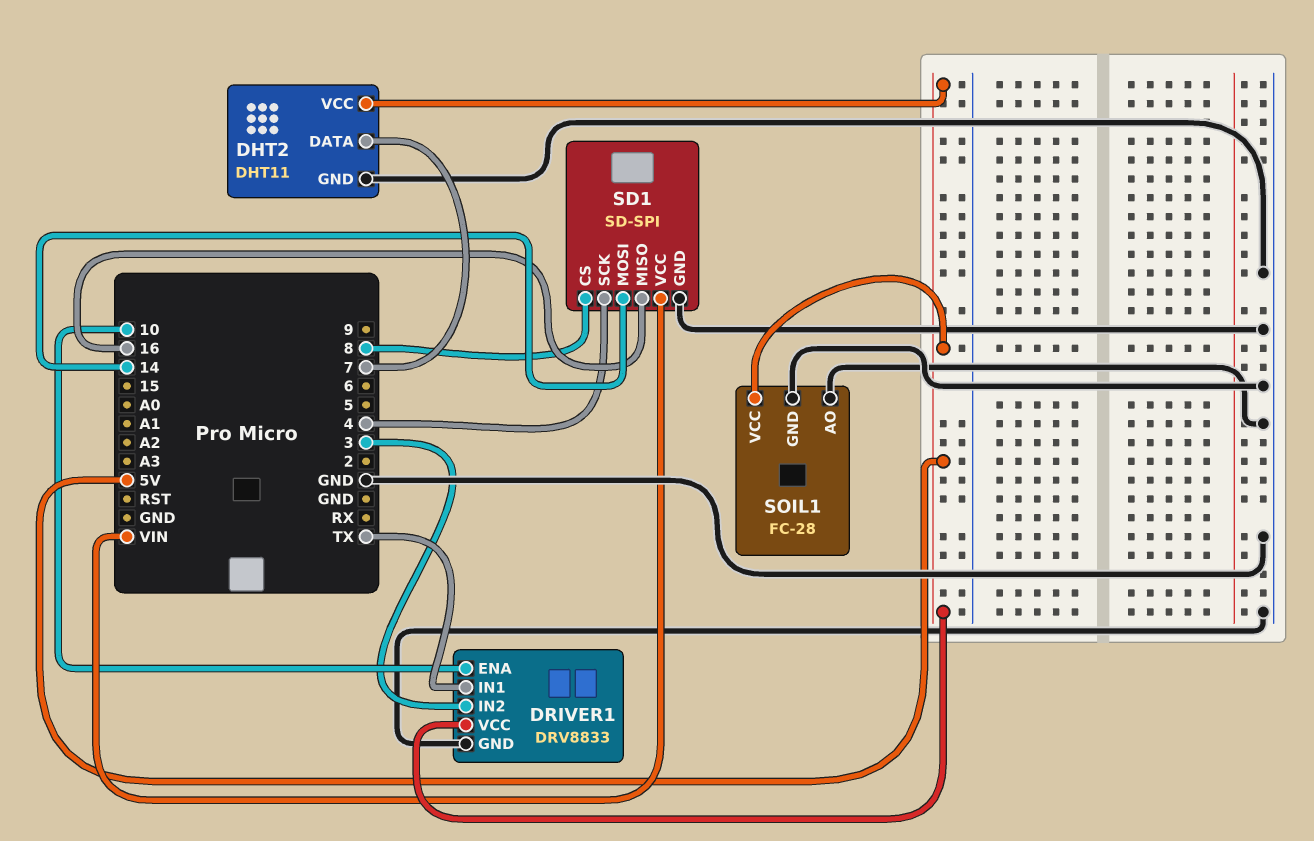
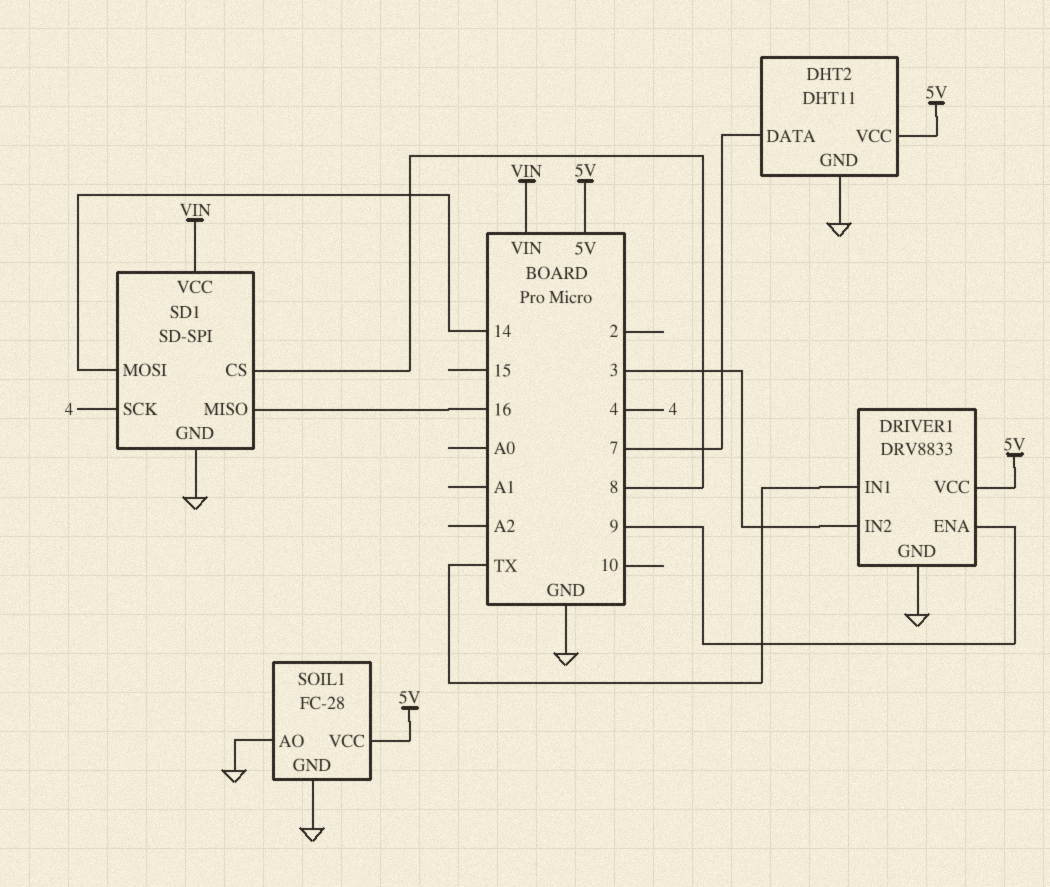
DRIVER1 pin ENA: 10 -> 9

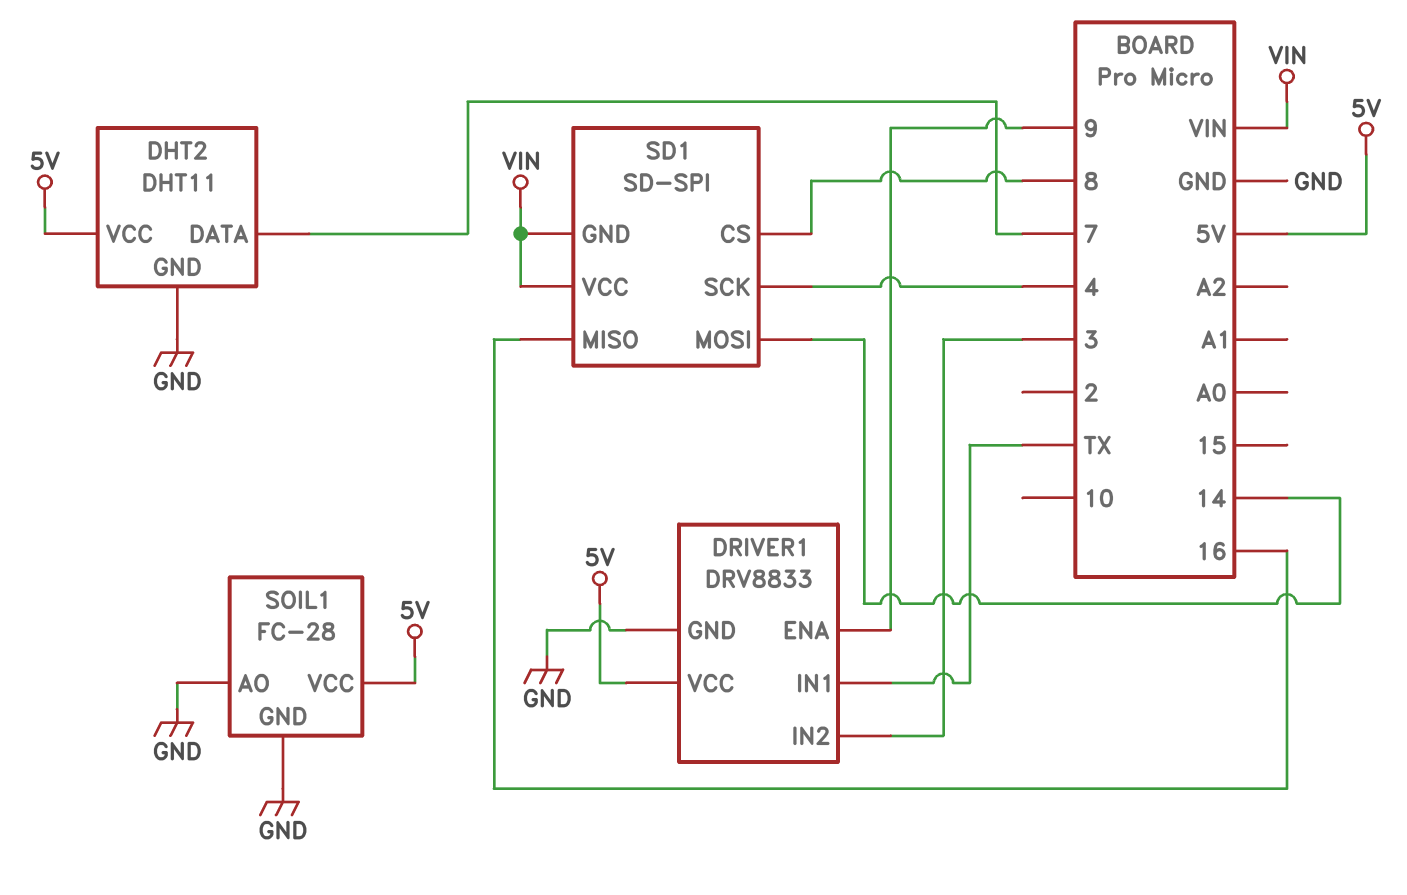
SD1 pin GND: GND -> VIN

